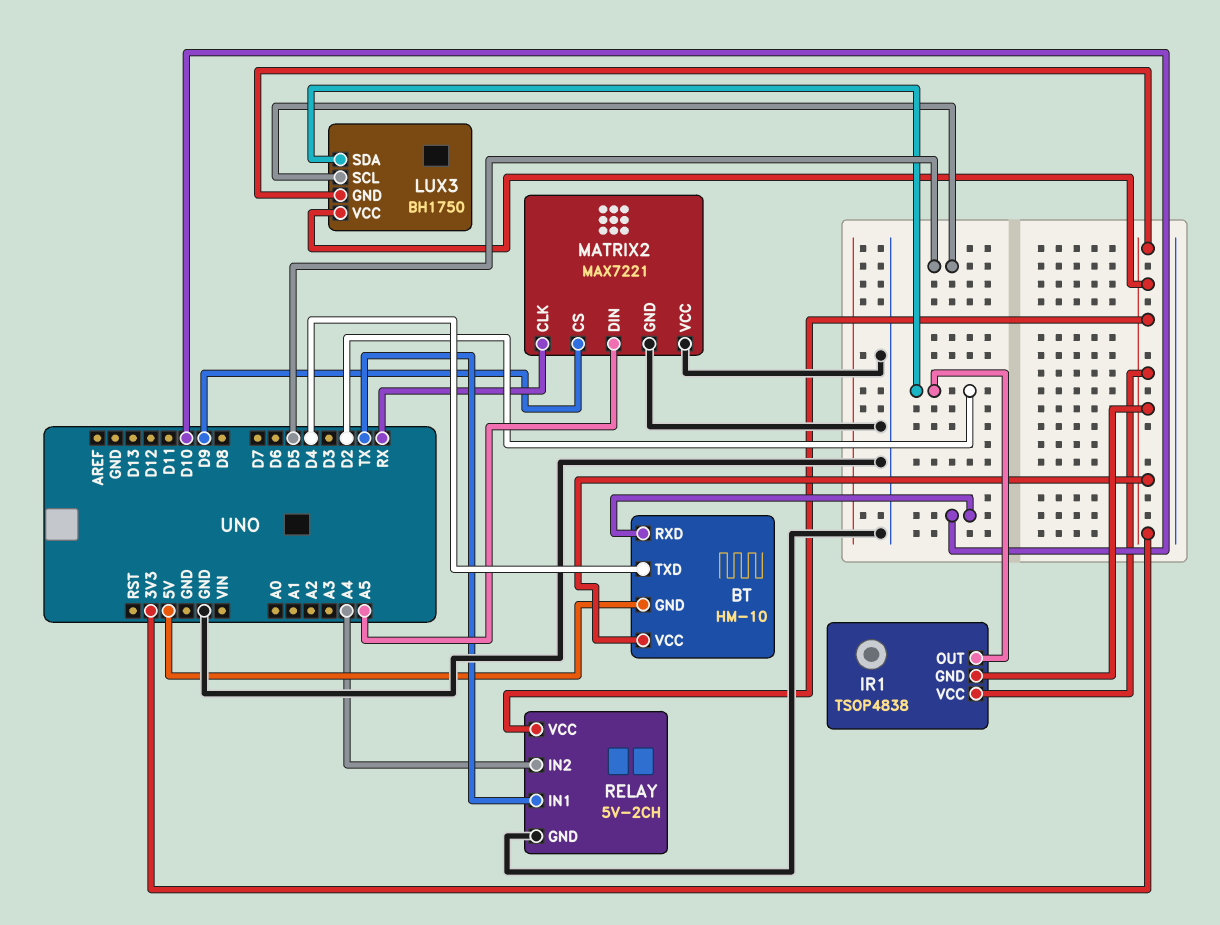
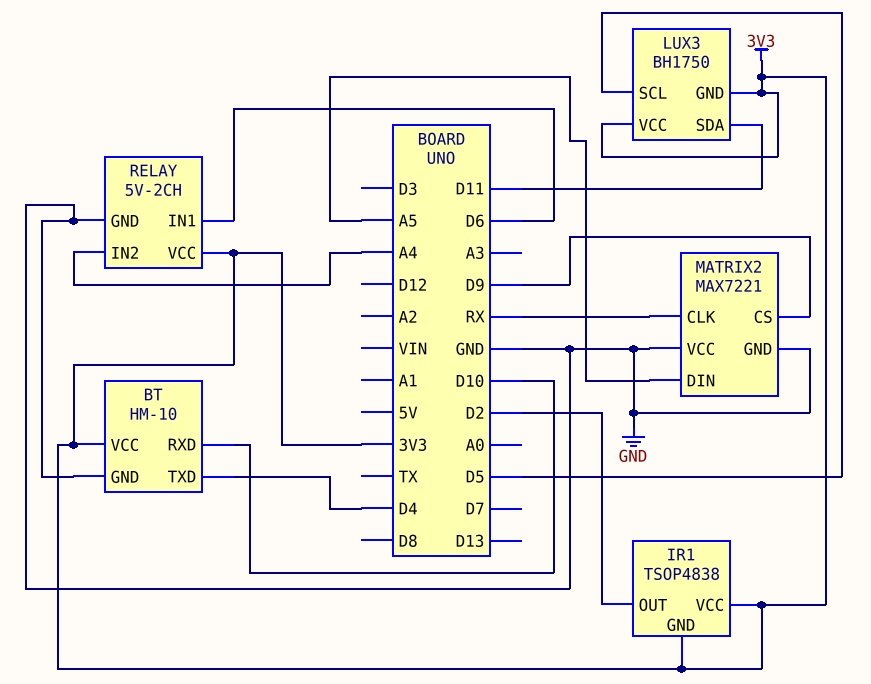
BT pin GND: 5V -> GND
LUX3 pin SDA: D2 -> D11
RELAY pin IN1: TX -> D6

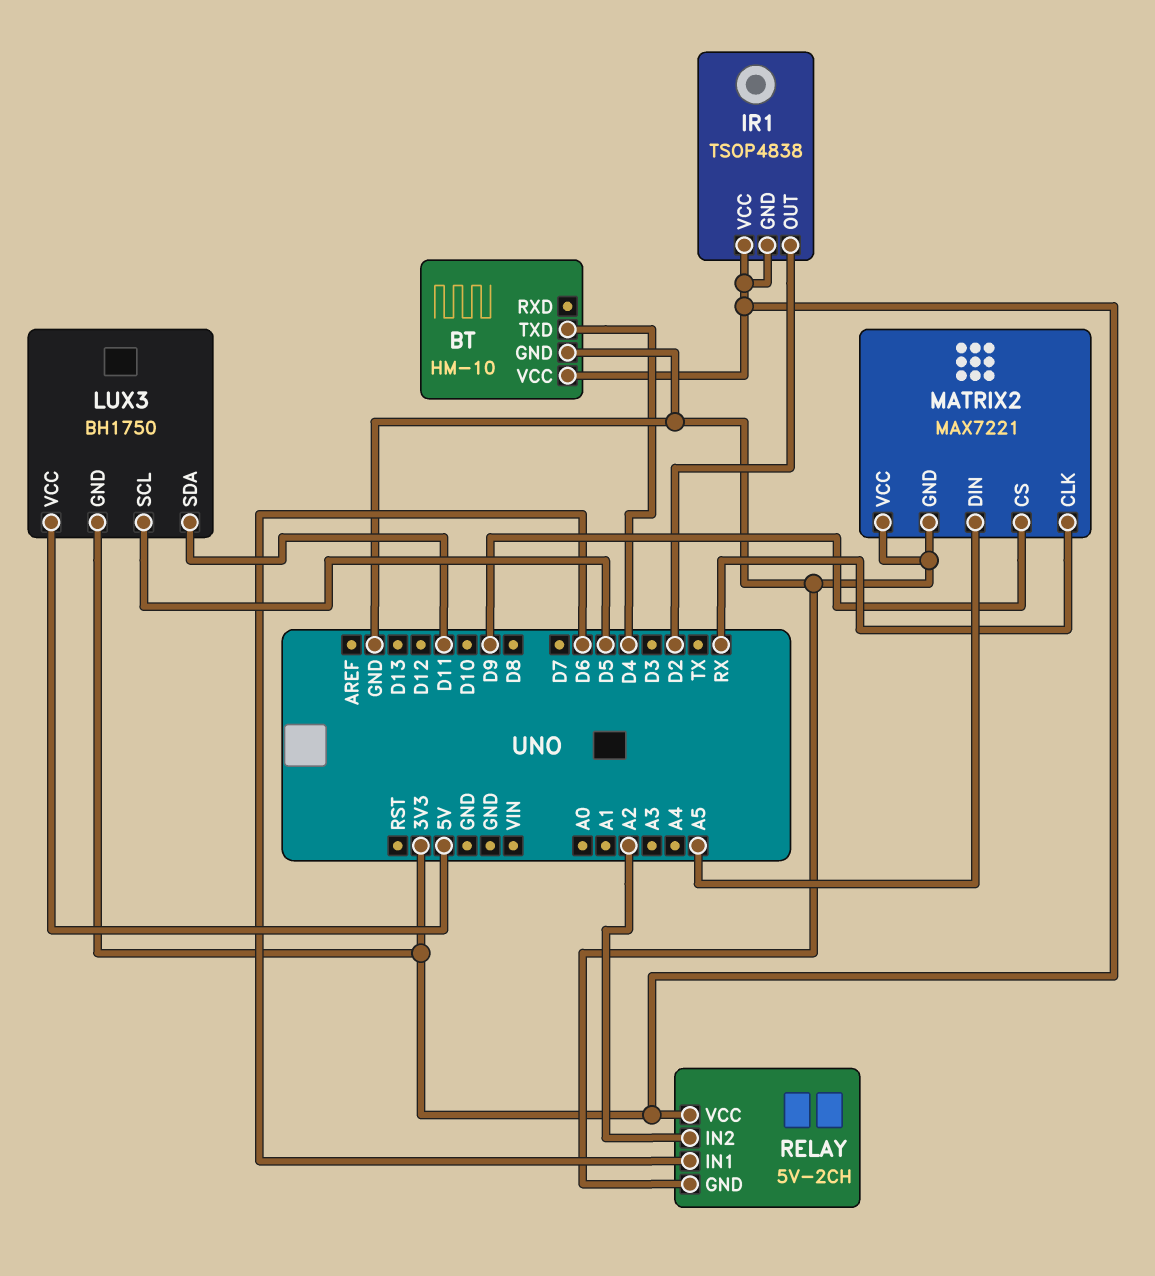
BT pin RXD: D10 -> none
LUX3 pin VCC: 3V3 -> 5V
RELAY pin IN2: A4 -> A2

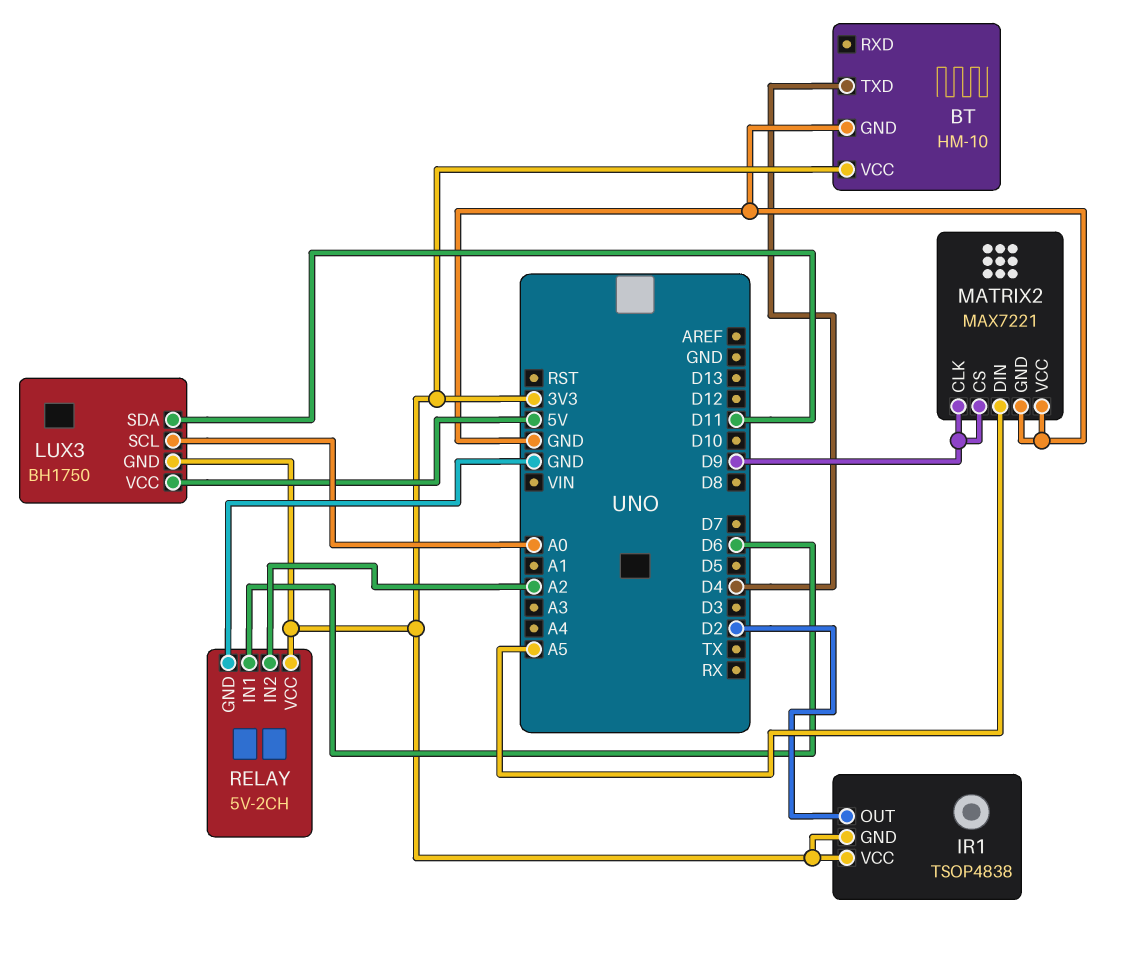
LUX3 pin SCL: D5 -> A0
MATRIX2 pin CLK: RX -> D9

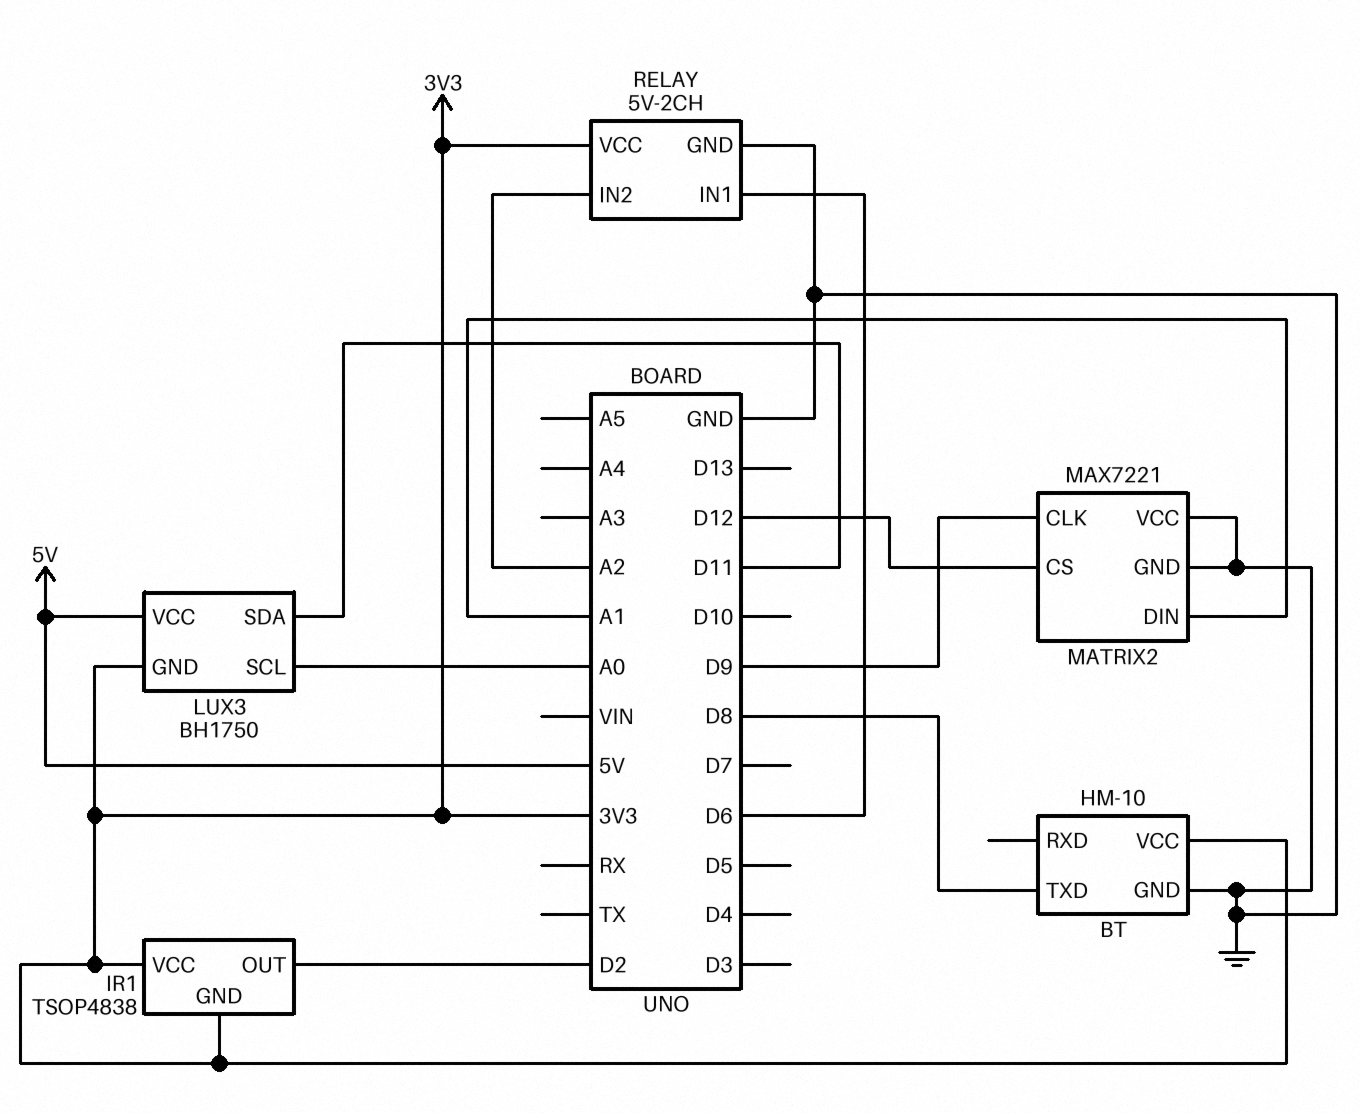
BT pin TXD: D4 -> D8
MATRIX2 pin CS: D9 -> D12
MATRIX2 pin DIN: A5 -> A1

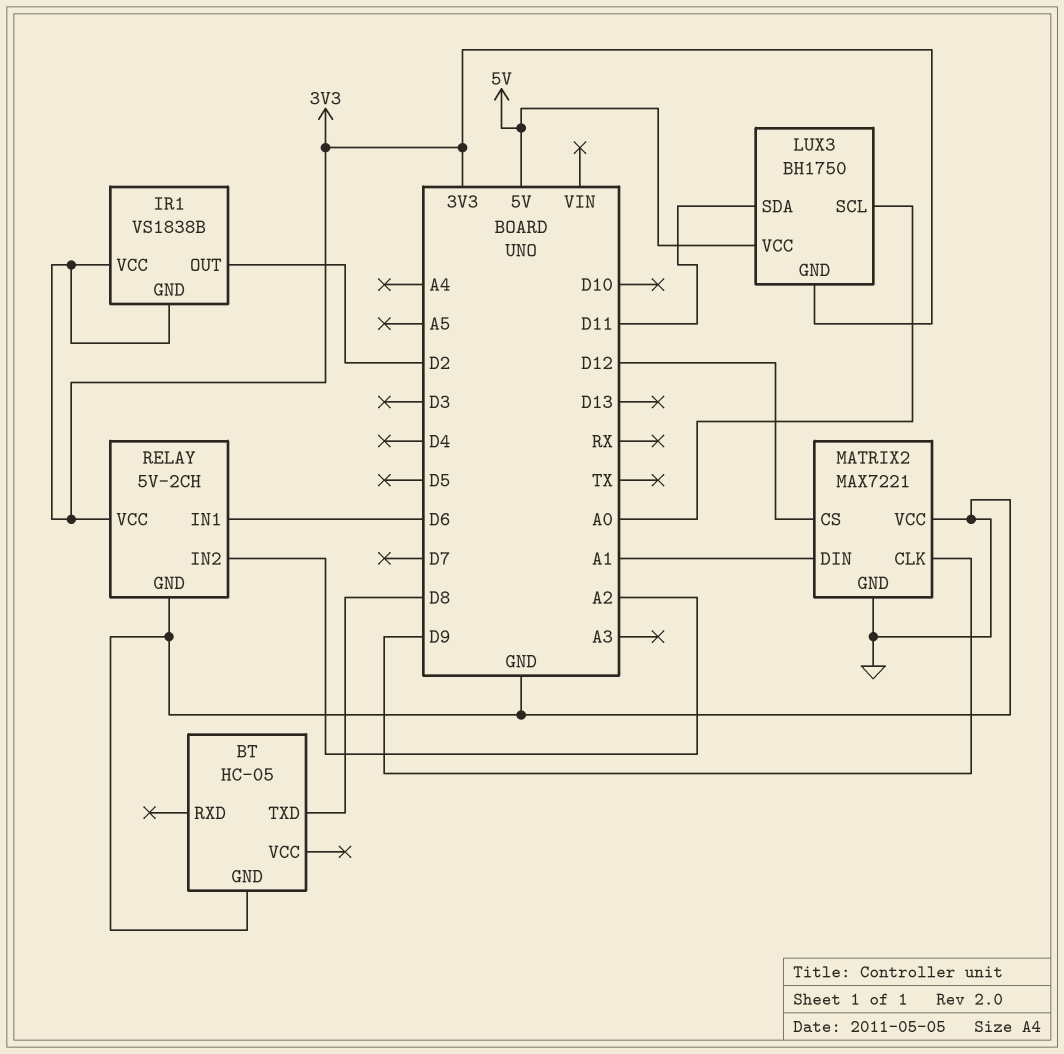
BT: HM-10 -> HC-05
BT pin VCC: 3V3 -> none
IR1: TSOP4838 -> VS1838B

